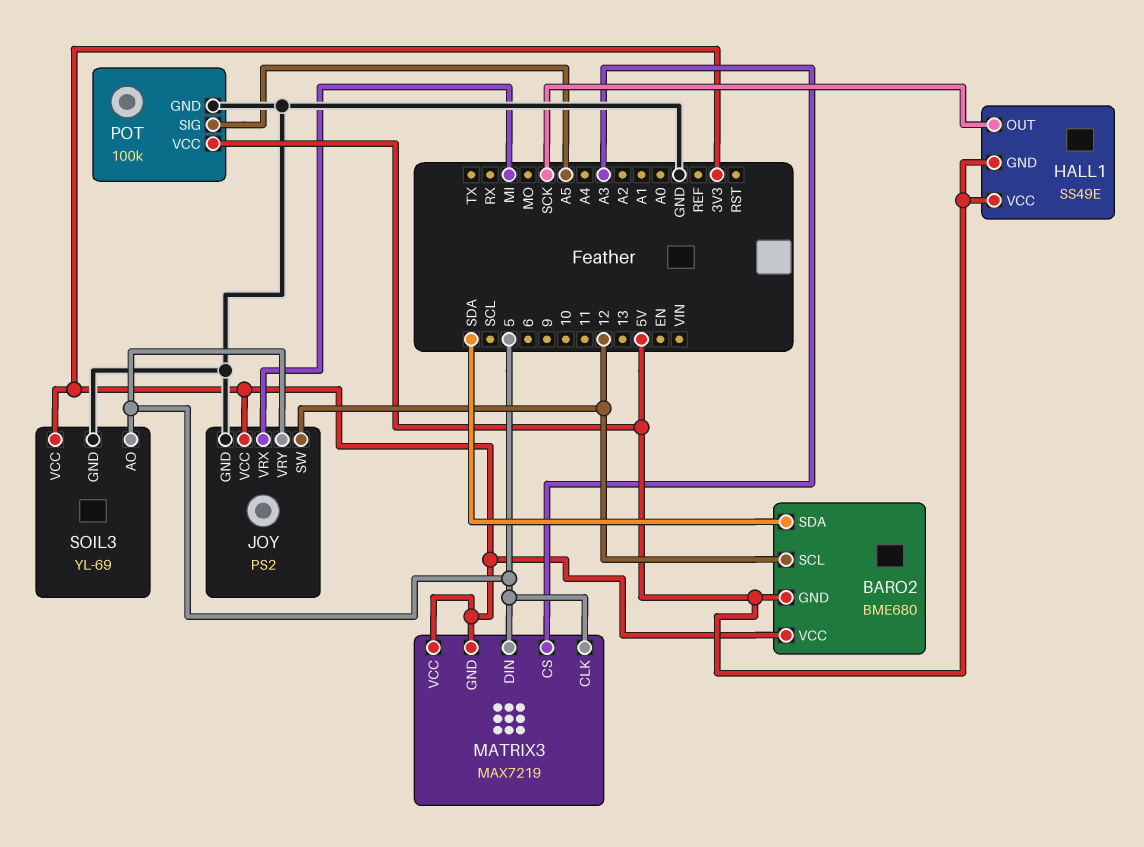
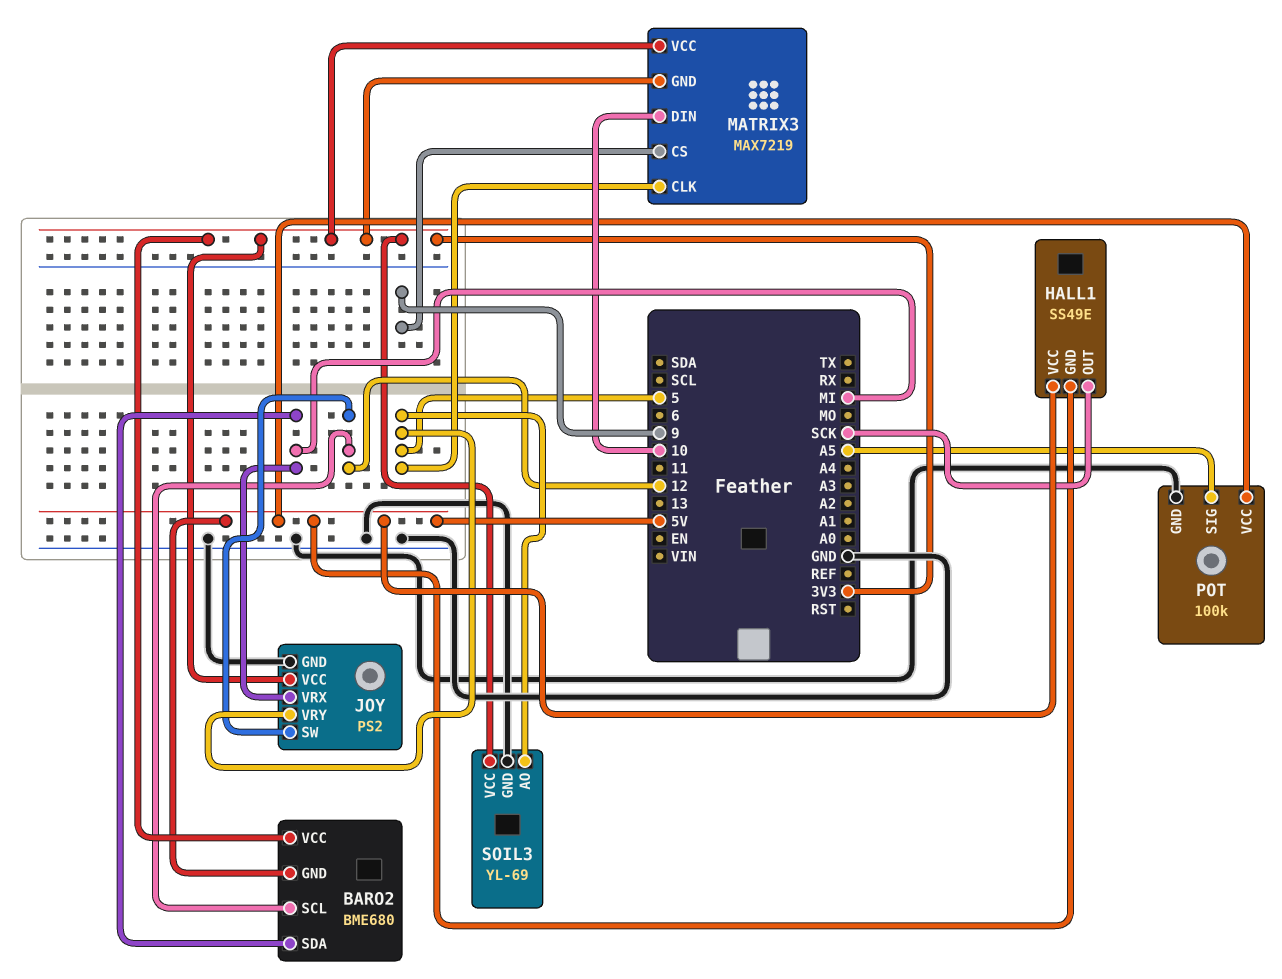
BARO2 pin SDA: SDA -> MI
MATRIX3 pin CS: A3 -> 9
MATRIX3 pin DIN: 5 -> 10

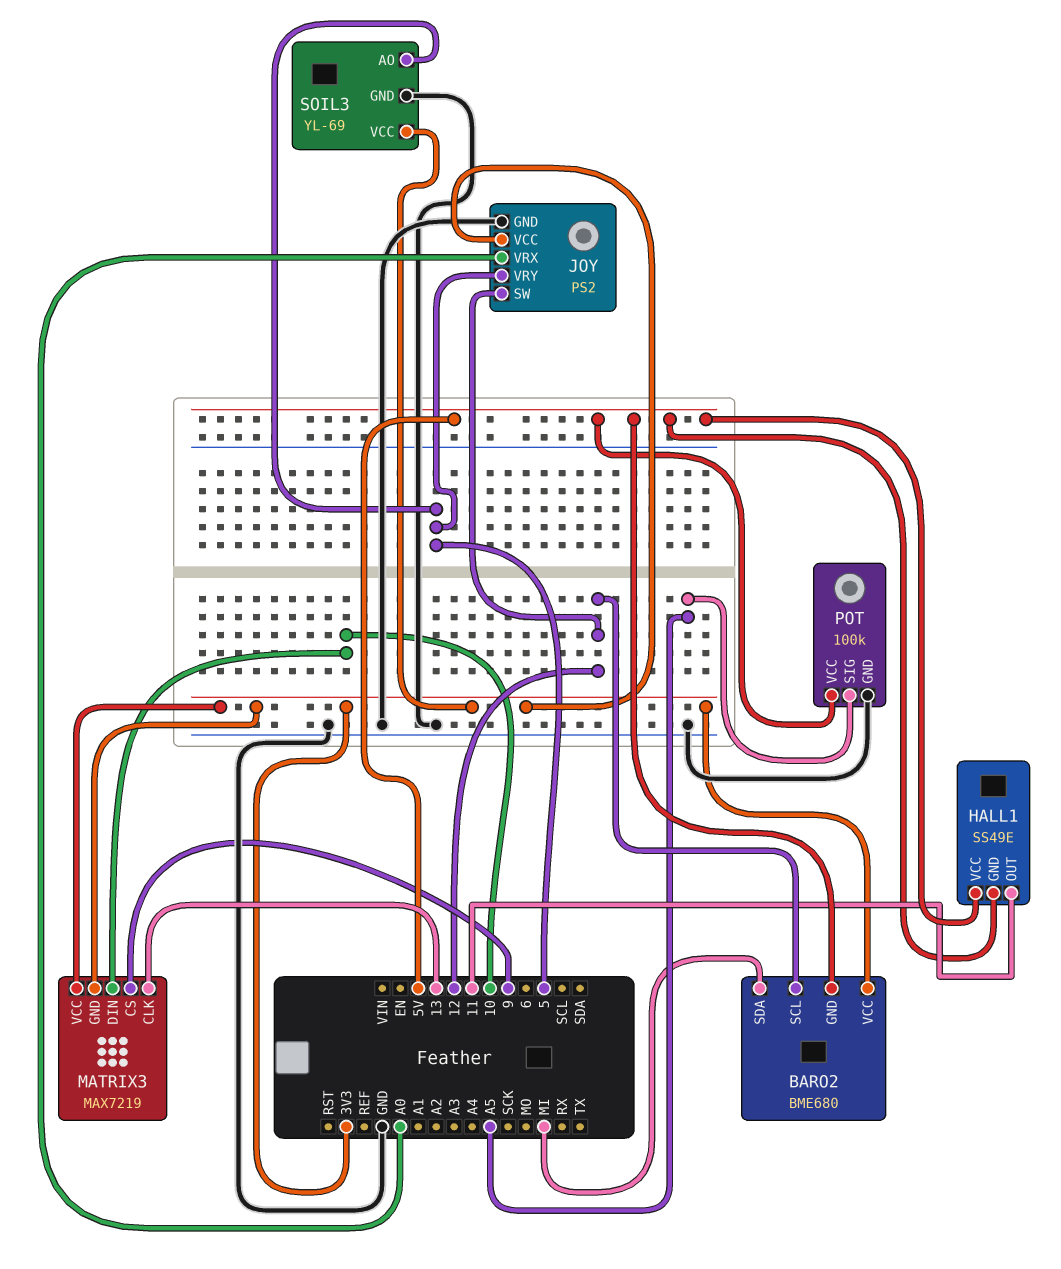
HALL1 pin OUT: SCK -> 11
JOY pin VRX: MI -> A0
MATRIX3 pin CLK: 5 -> 13

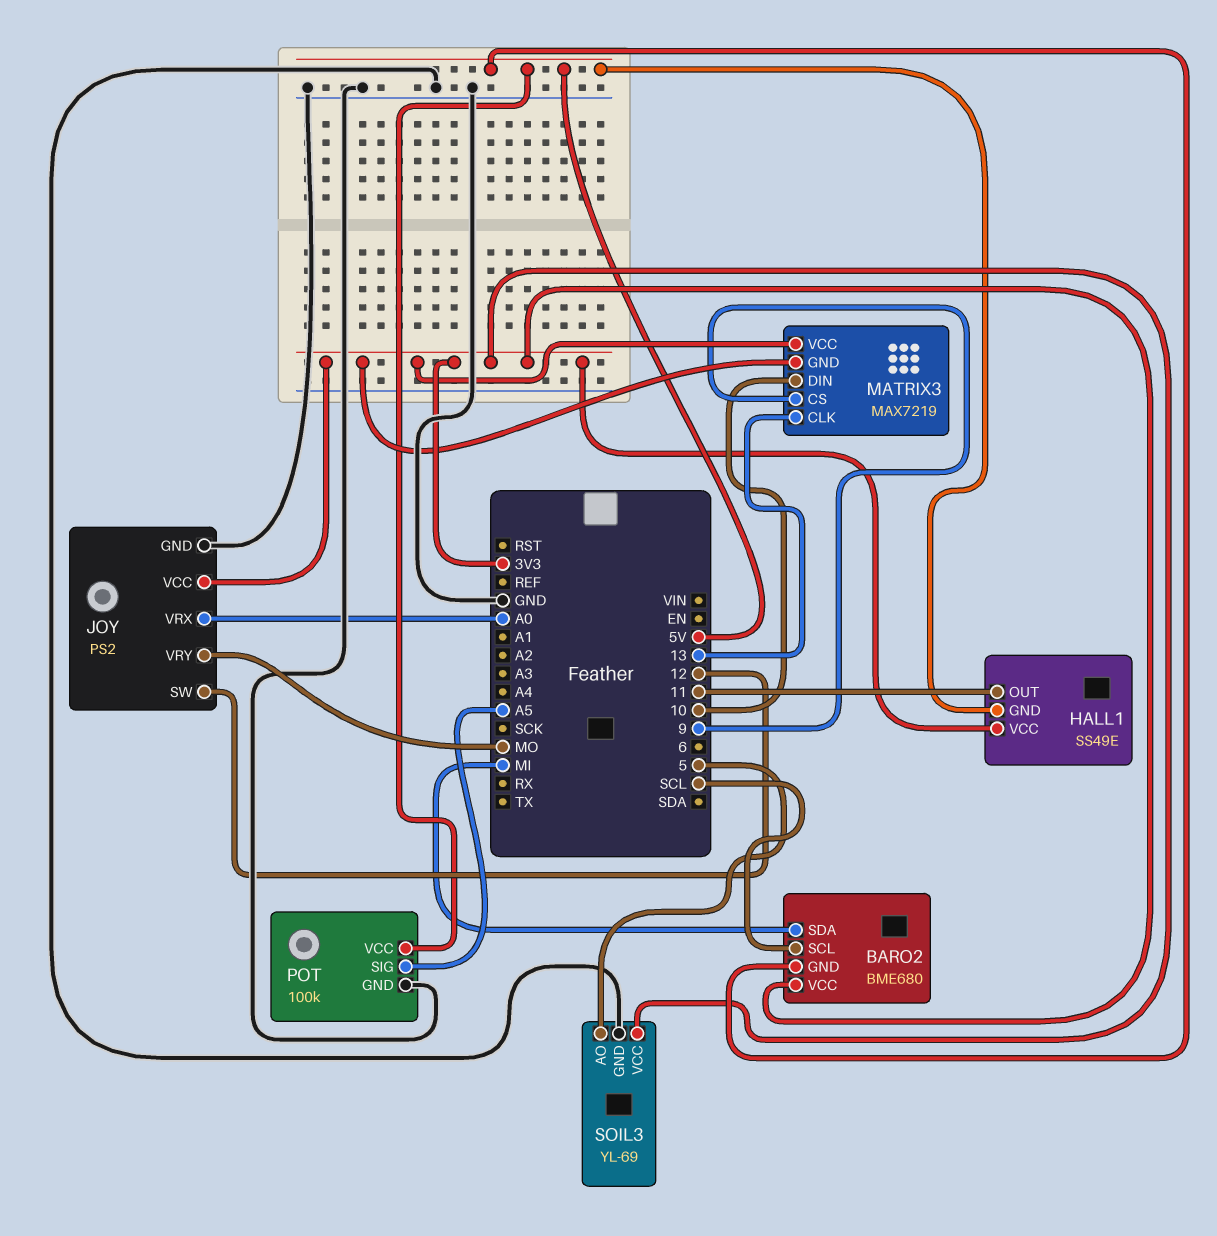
BARO2 pin SCL: 12 -> SCL
HALL1 pin VCC: 5V -> 3V3
JOY pin VRY: 5 -> MO

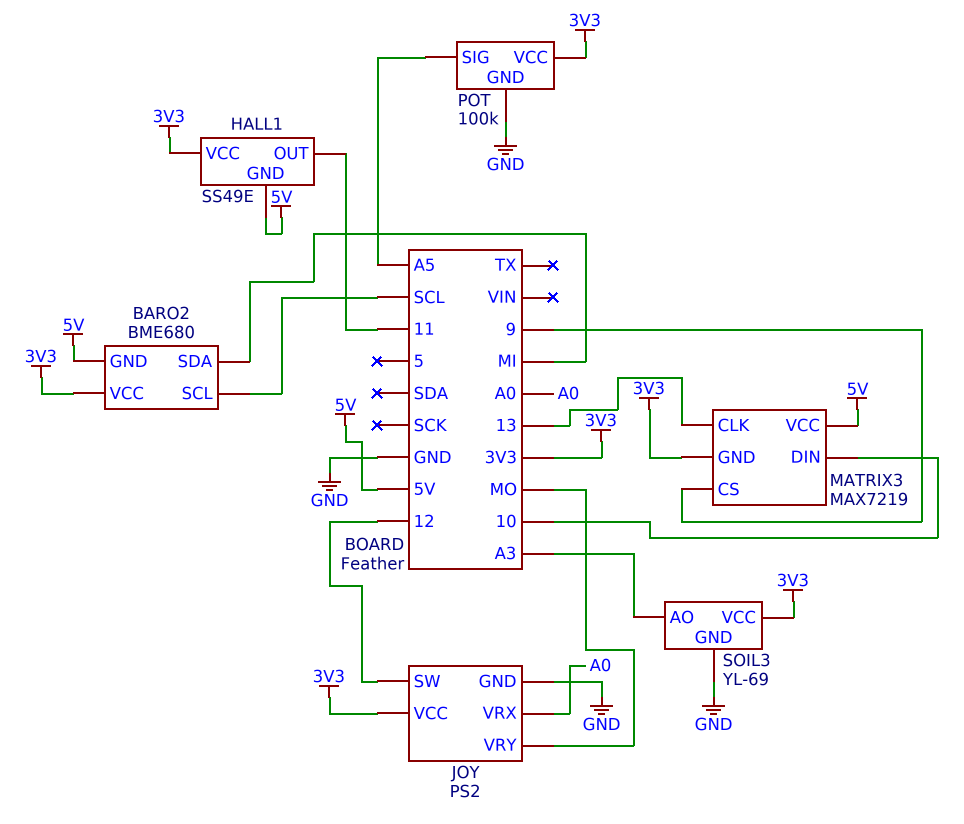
MATRIX3 pin VCC: 3V3 -> 5V
POT pin VCC: 5V -> 3V3
SOIL3 pin AO: 5 -> A3

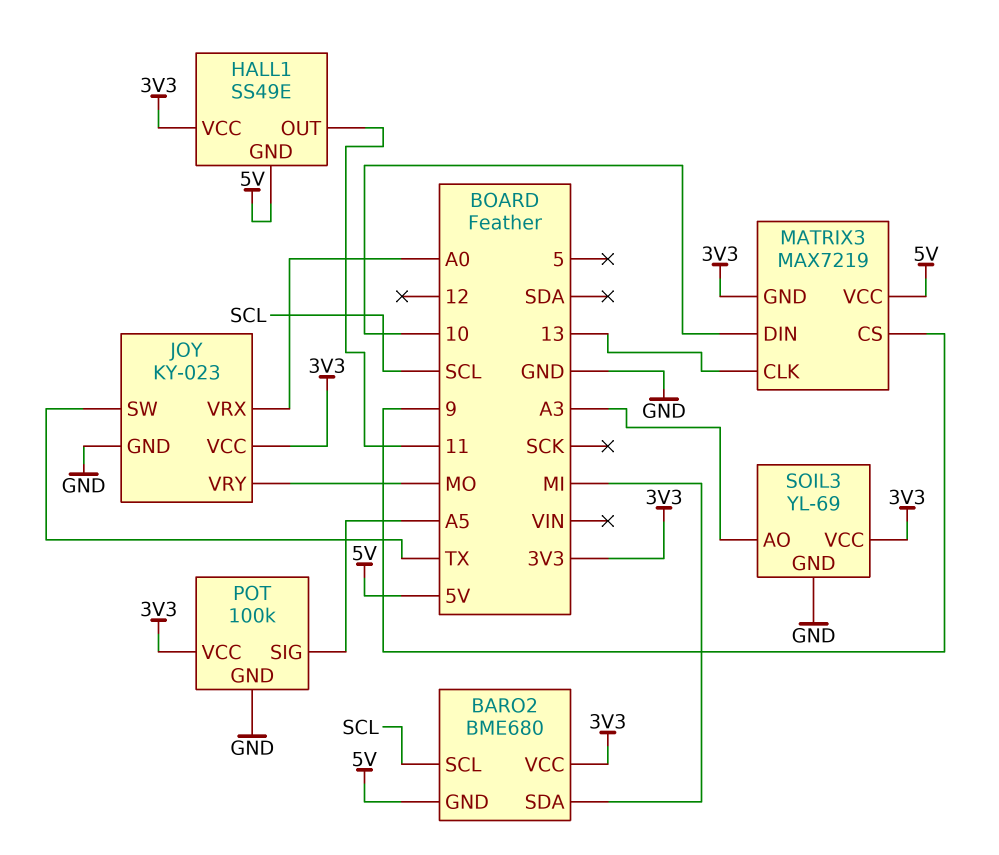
JOY: PS2 -> KY-023
JOY pin SW: 12 -> TX

